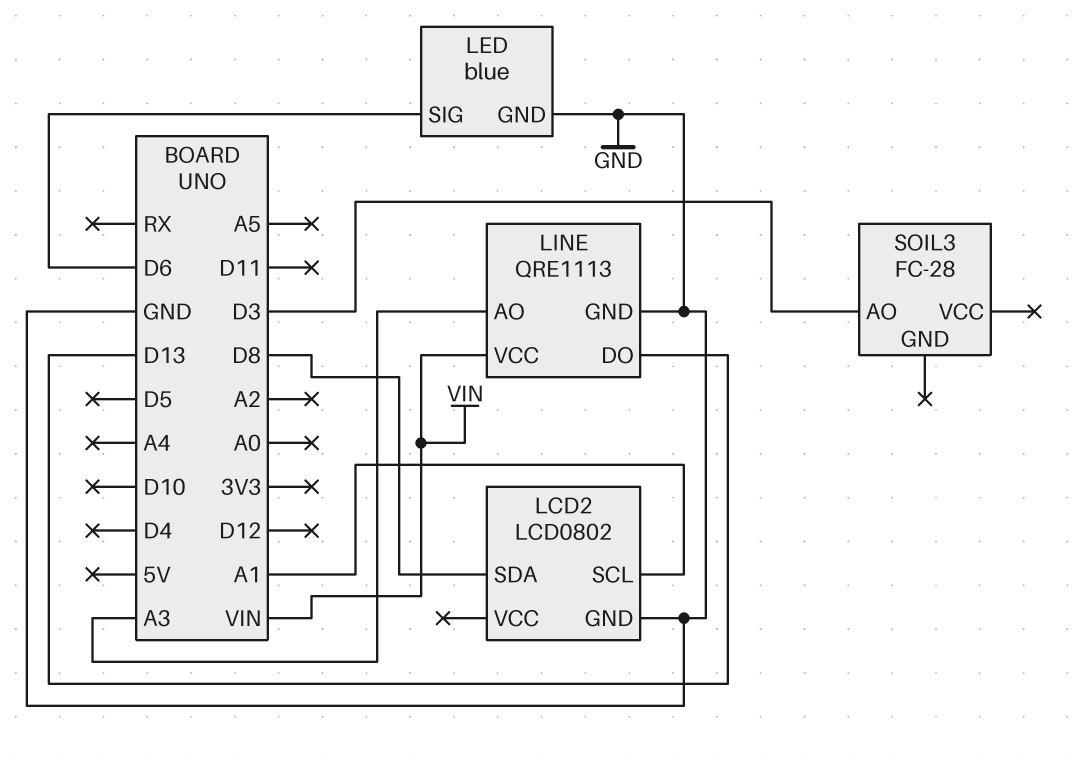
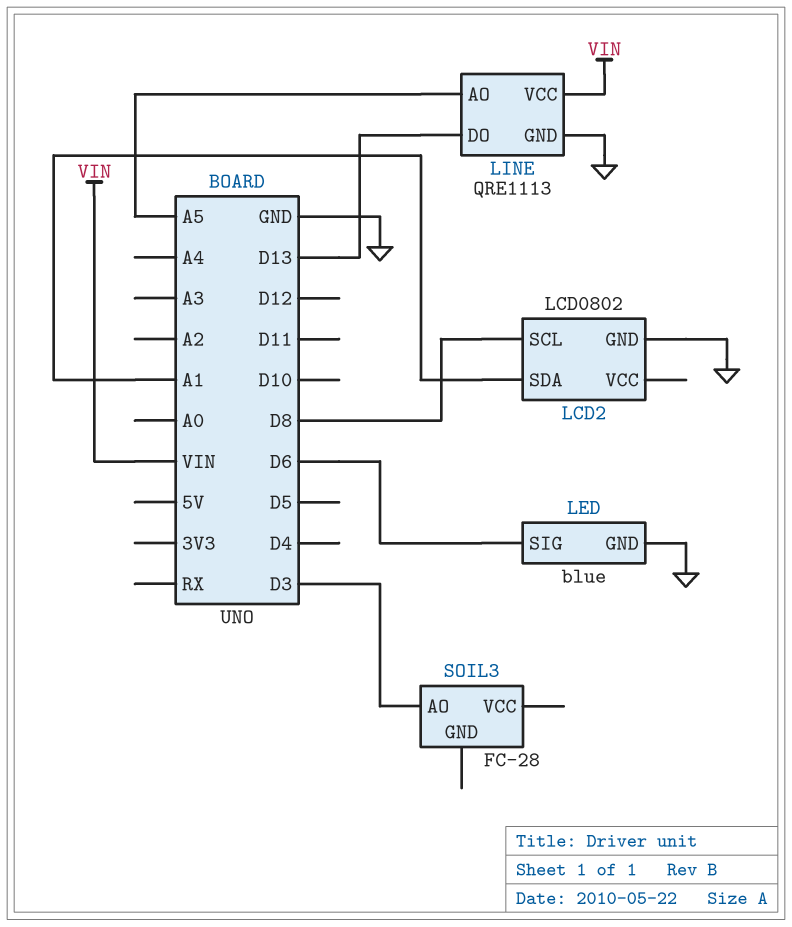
LCD2 pin SCL: A1 -> D8
LCD2 pin SDA: D8 -> A1
LINE pin AO: A3 -> A5

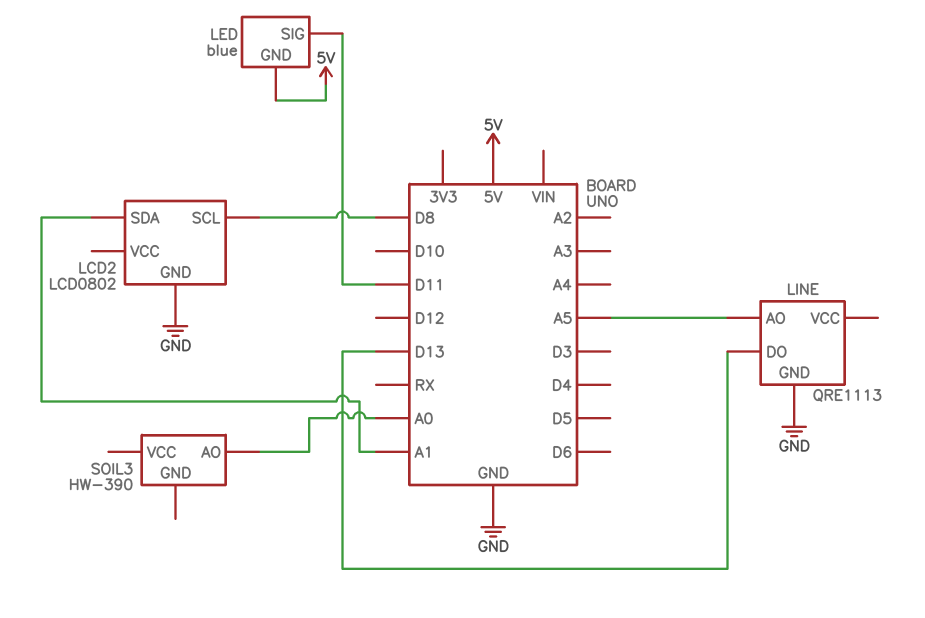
LED pin GND: GND -> 5V
LED pin SIG: D6 -> D11
LINE pin VCC: VIN -> none
SOIL3: FC-28 -> HW-390
SOIL3 pin AO: D3 -> A0

